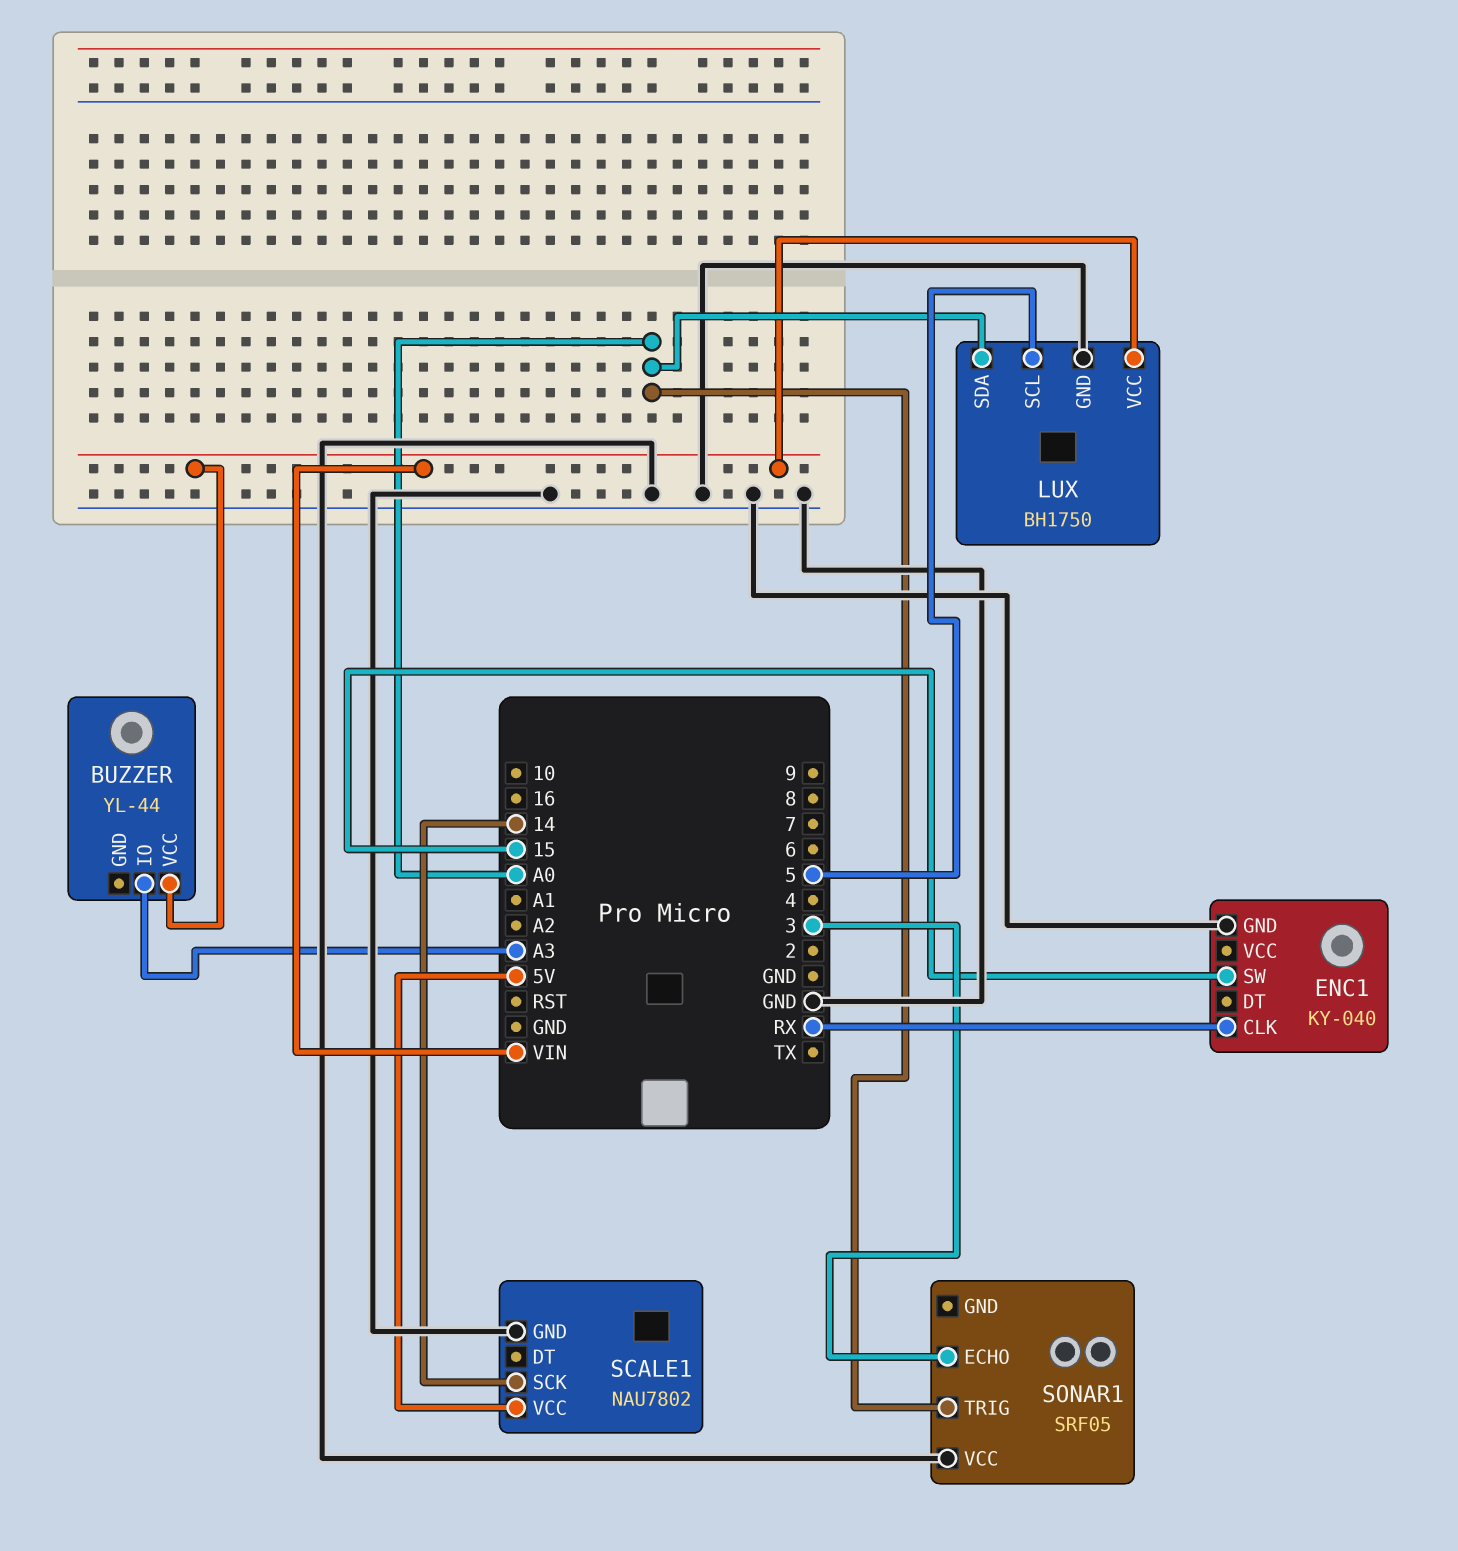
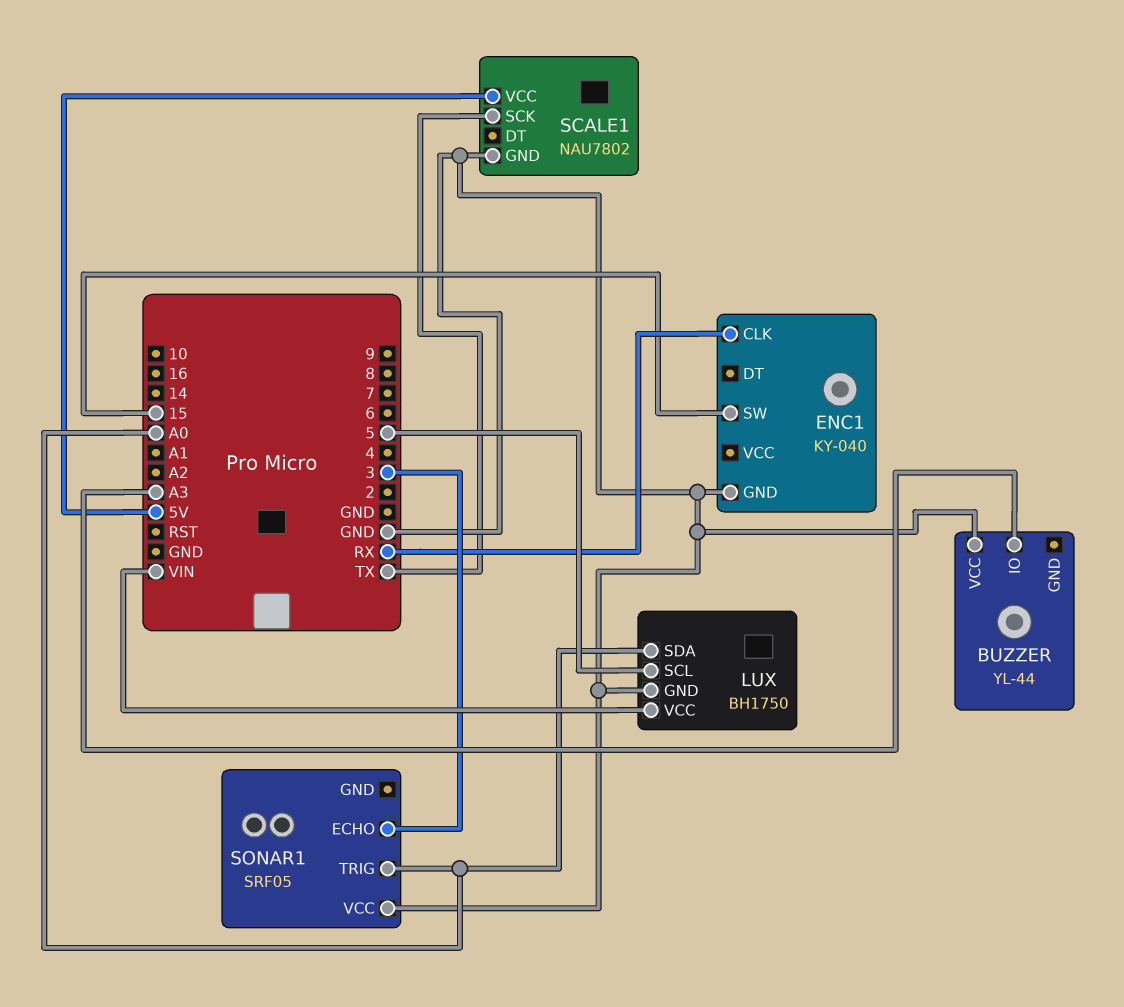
BUZZER pin VCC: VIN -> GND
SCALE1 pin SCK: 14 -> TX

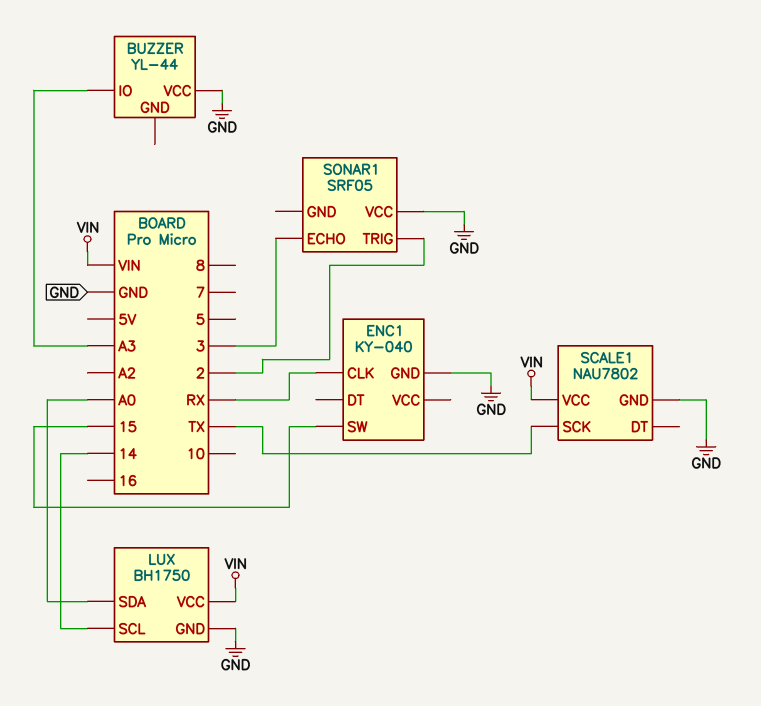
LUX pin SCL: 5 -> 14
SCALE1 pin VCC: 5V -> VIN
SONAR1 pin TRIG: A0 -> 2

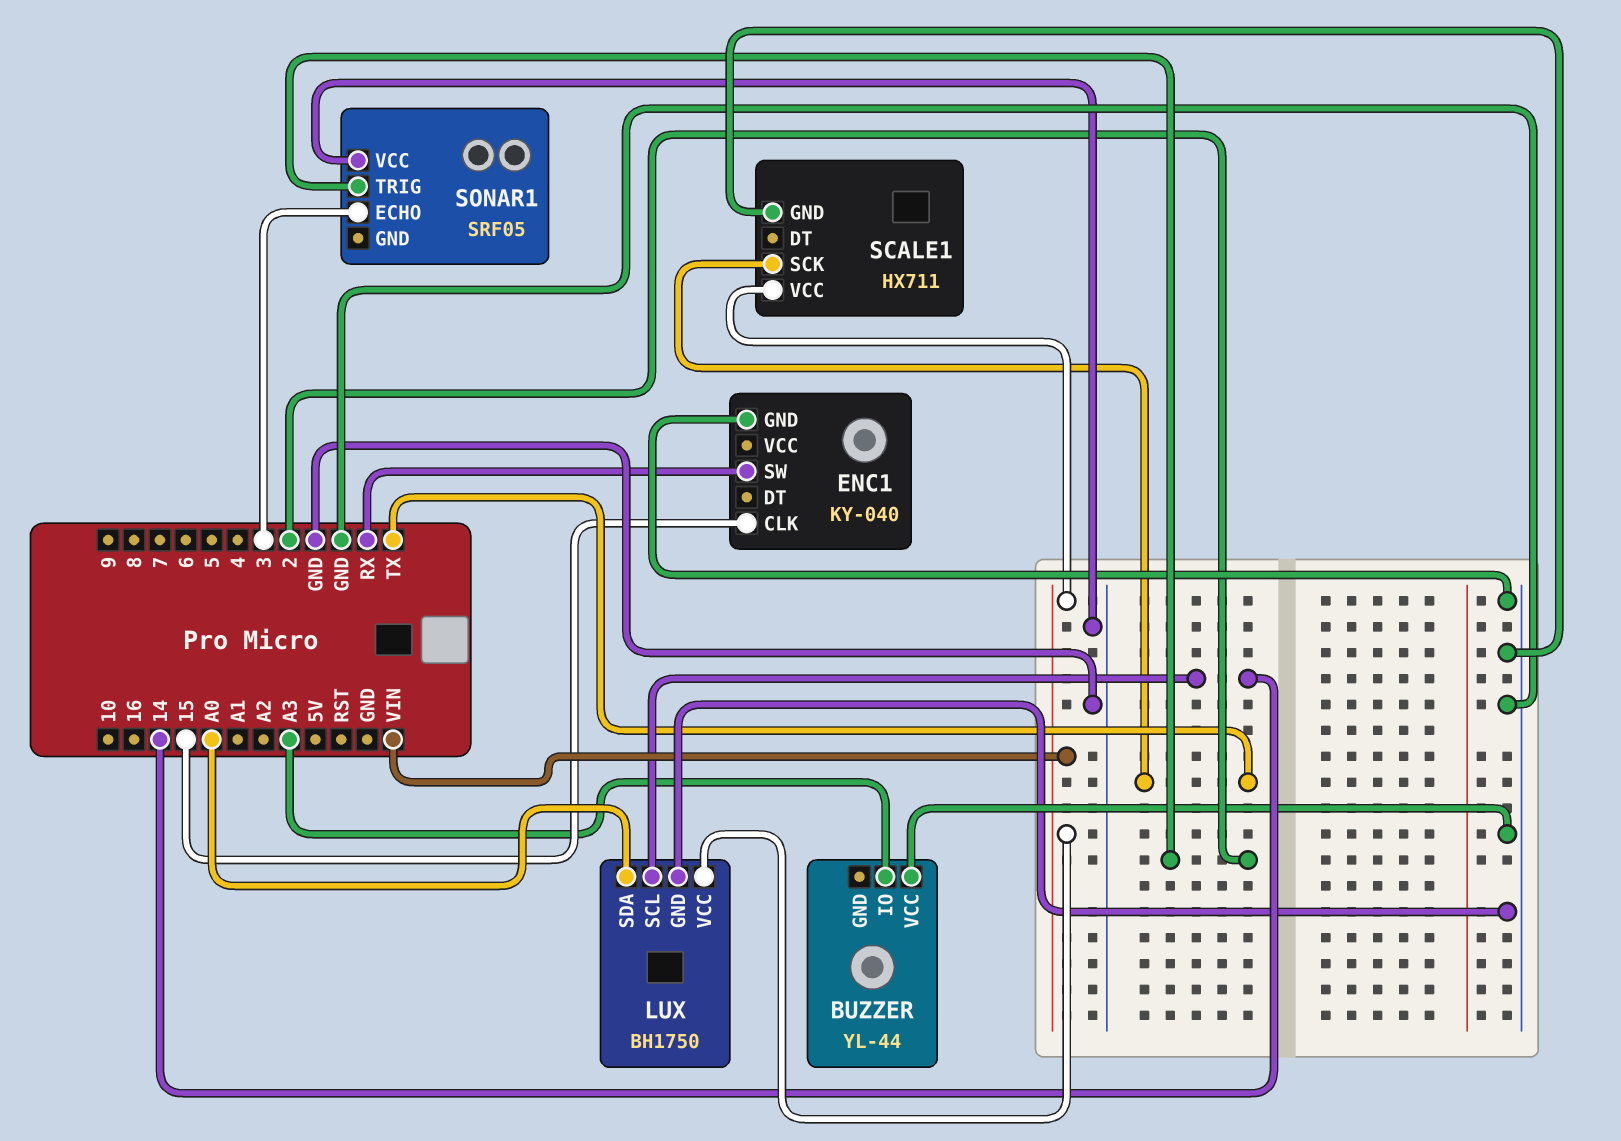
ENC1 pin CLK: RX -> 15
ENC1 pin SW: 15 -> RX
SCALE1: NAU7802 -> HX711

